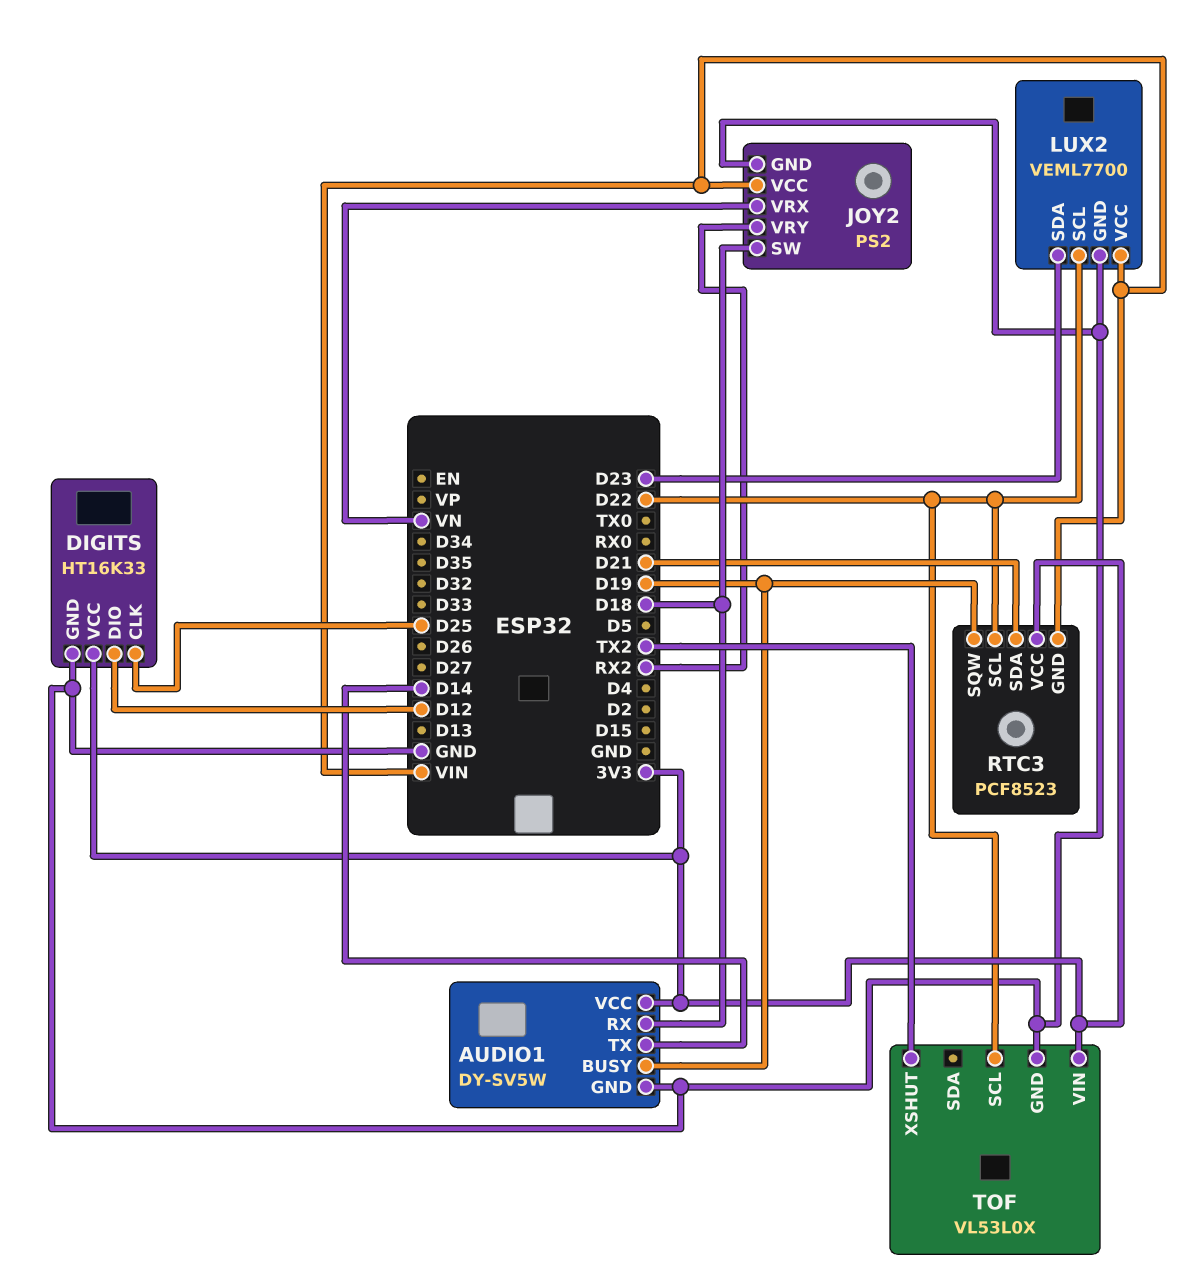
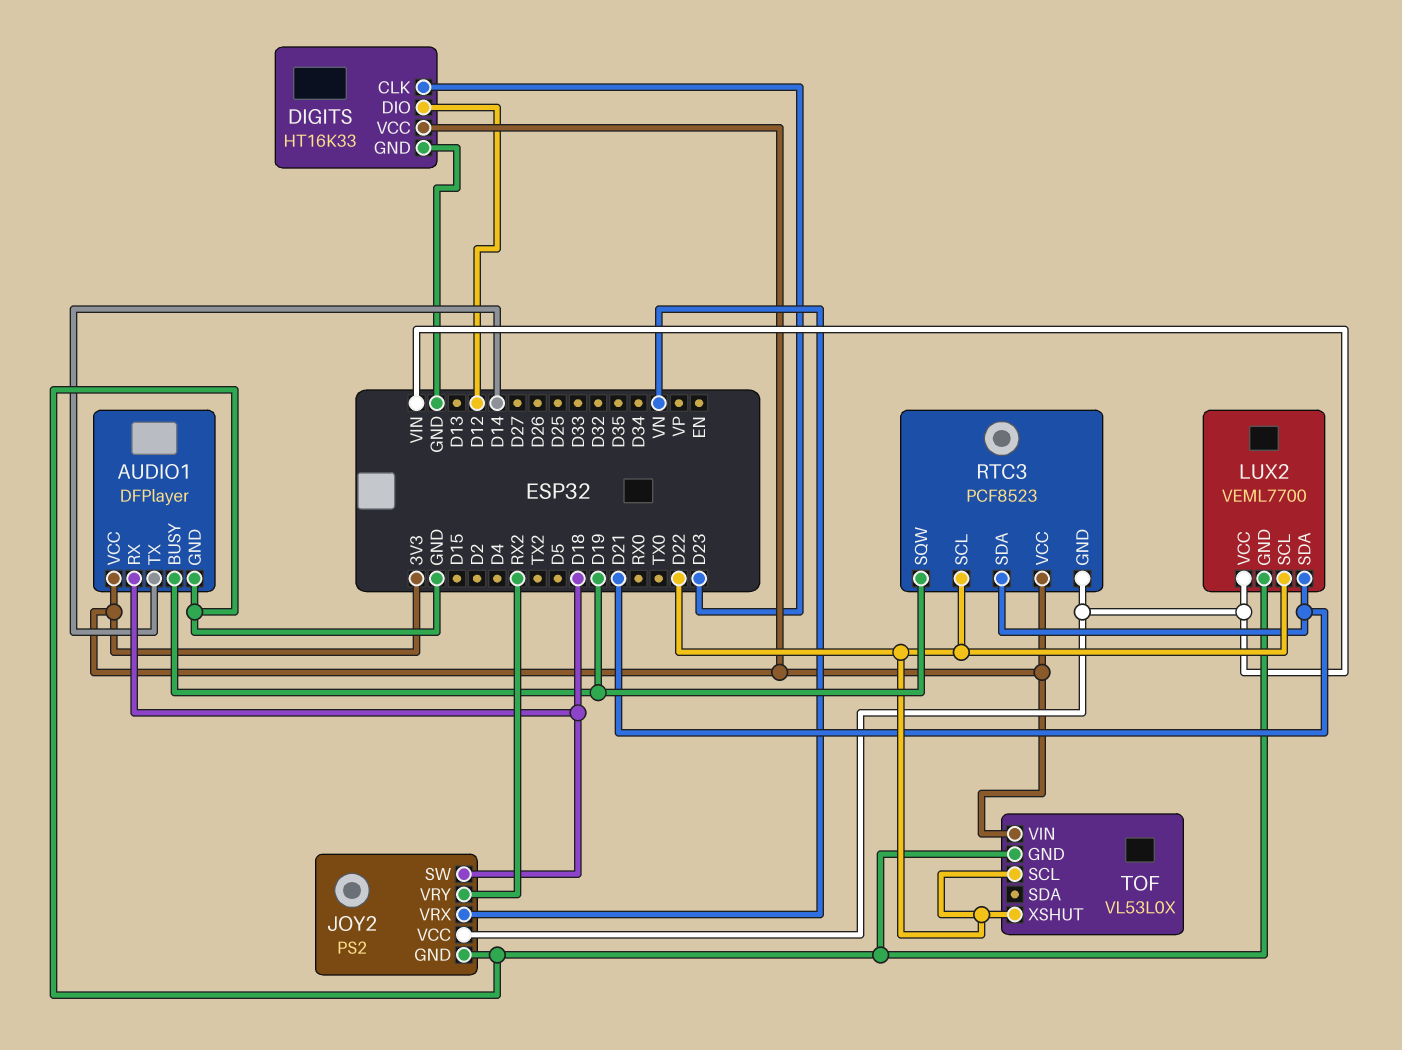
AUDIO1: DY-SV5W -> DFPlayer
DIGITS pin CLK: D25 -> D23
LUX2 pin SDA: D23 -> D21
TOF pin XSHUT: TX2 -> D22

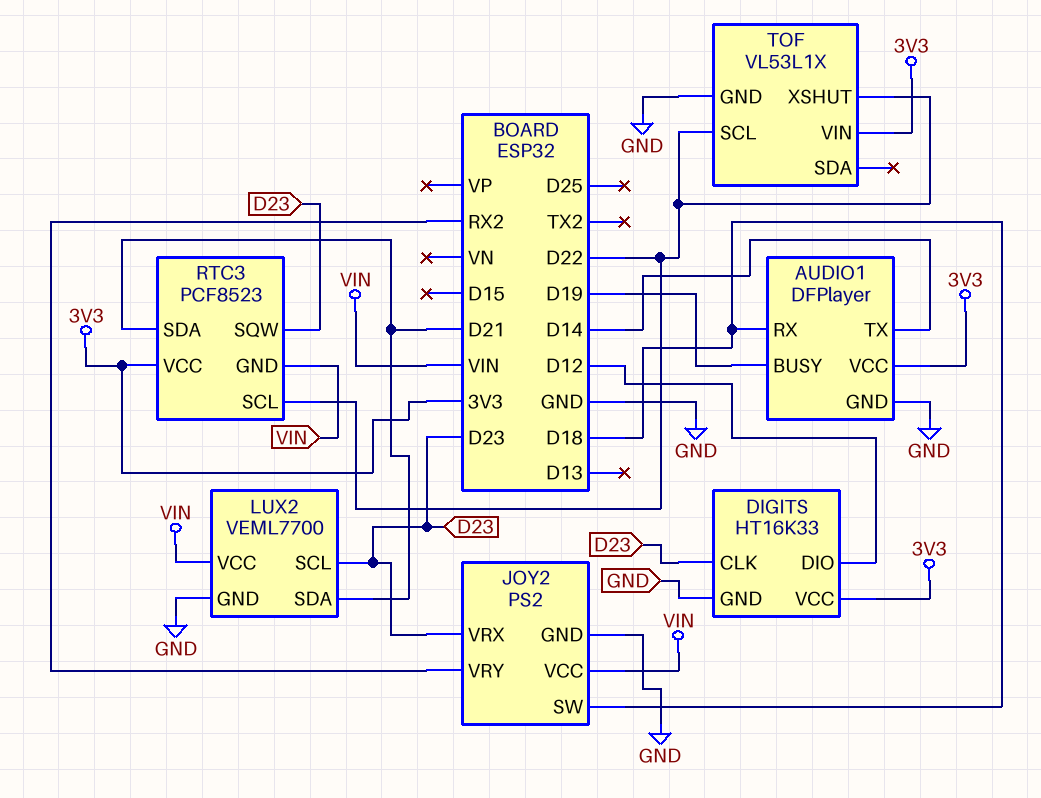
JOY2 pin VRX: VN -> D23
LUX2 pin SCL: D22 -> D23
RTC3 pin SQW: D19 -> D23
TOF: VL53L0X -> VL53L1X

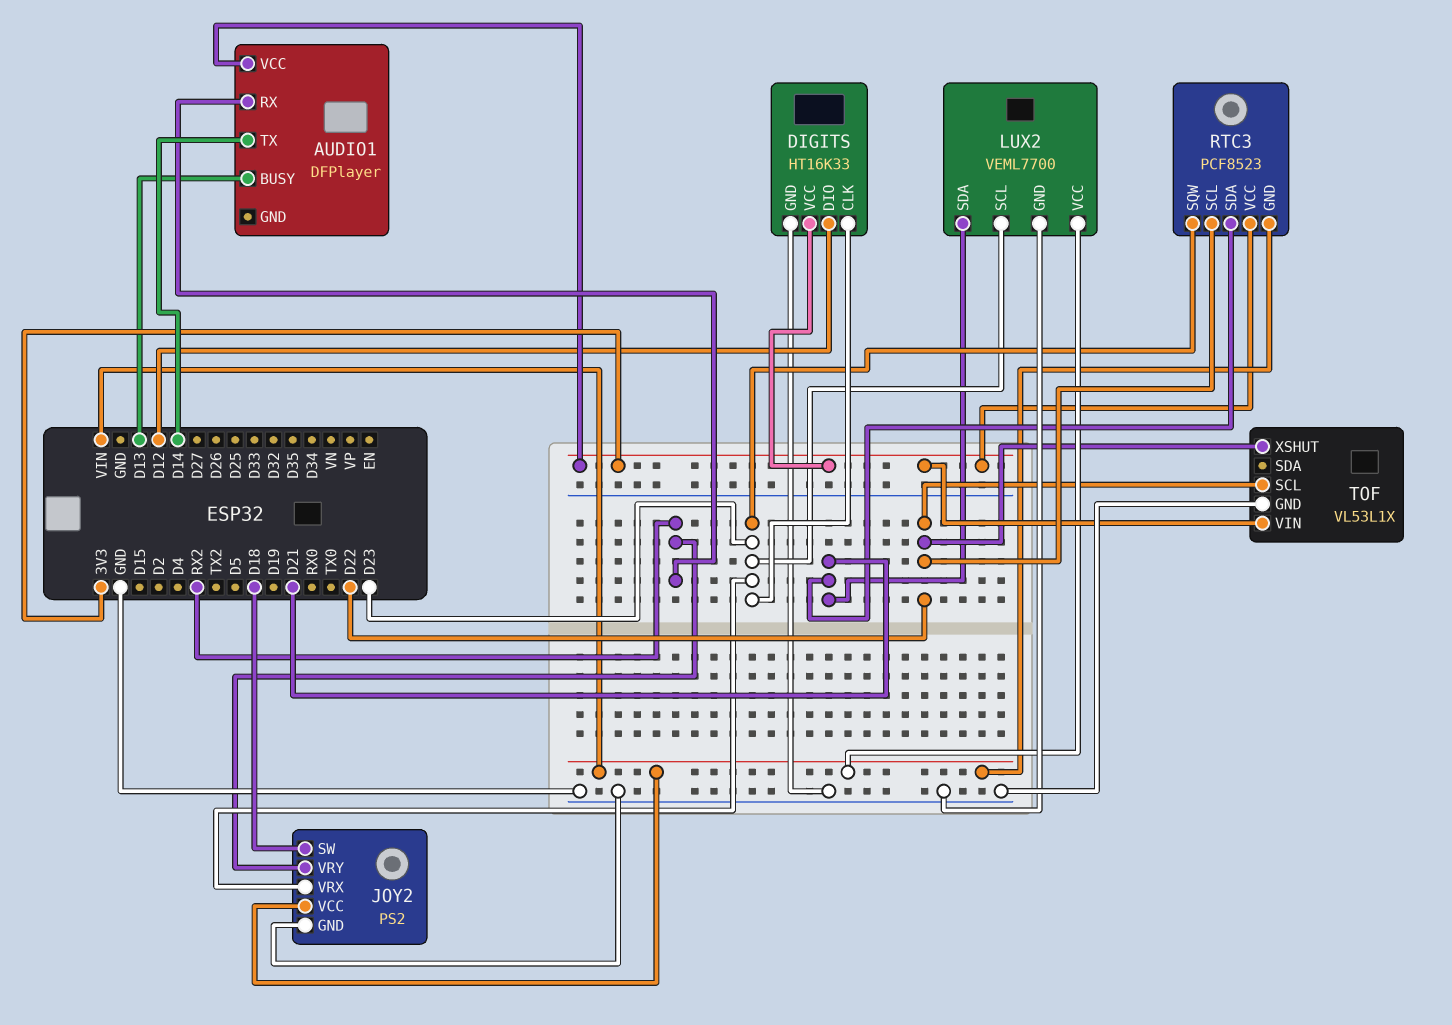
AUDIO1 pin BUSY: D19 -> D13
AUDIO1 pin GND: GND -> none
AUDIO1 pin RX: D18 -> RX2

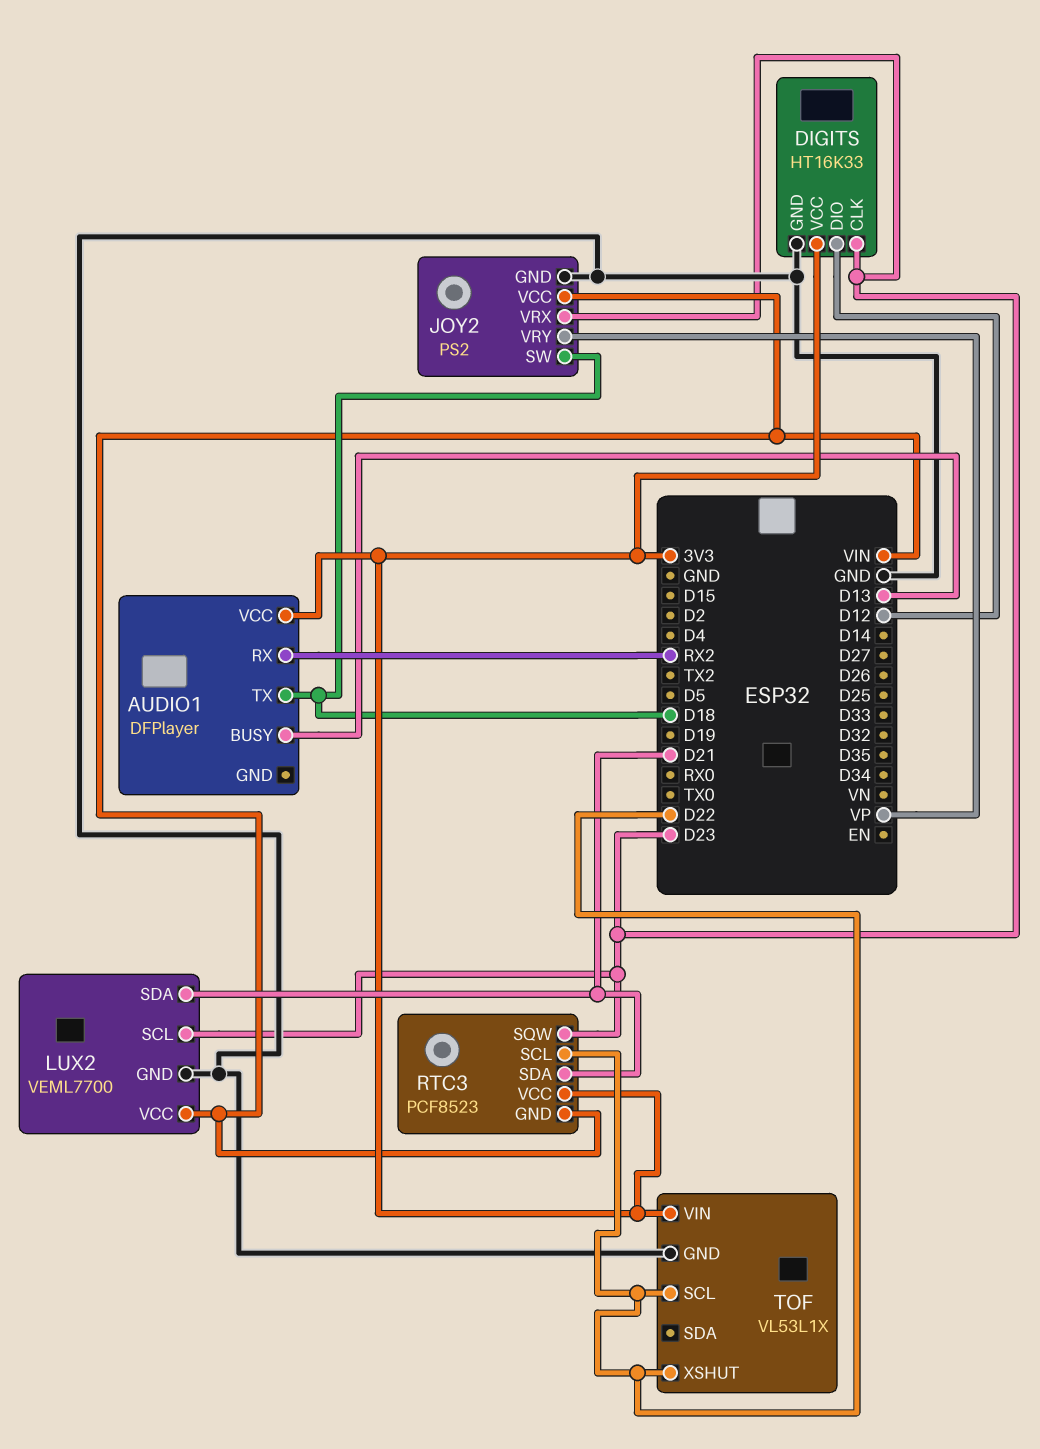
AUDIO1 pin TX: D14 -> D18
JOY2 pin VRY: RX2 -> VP

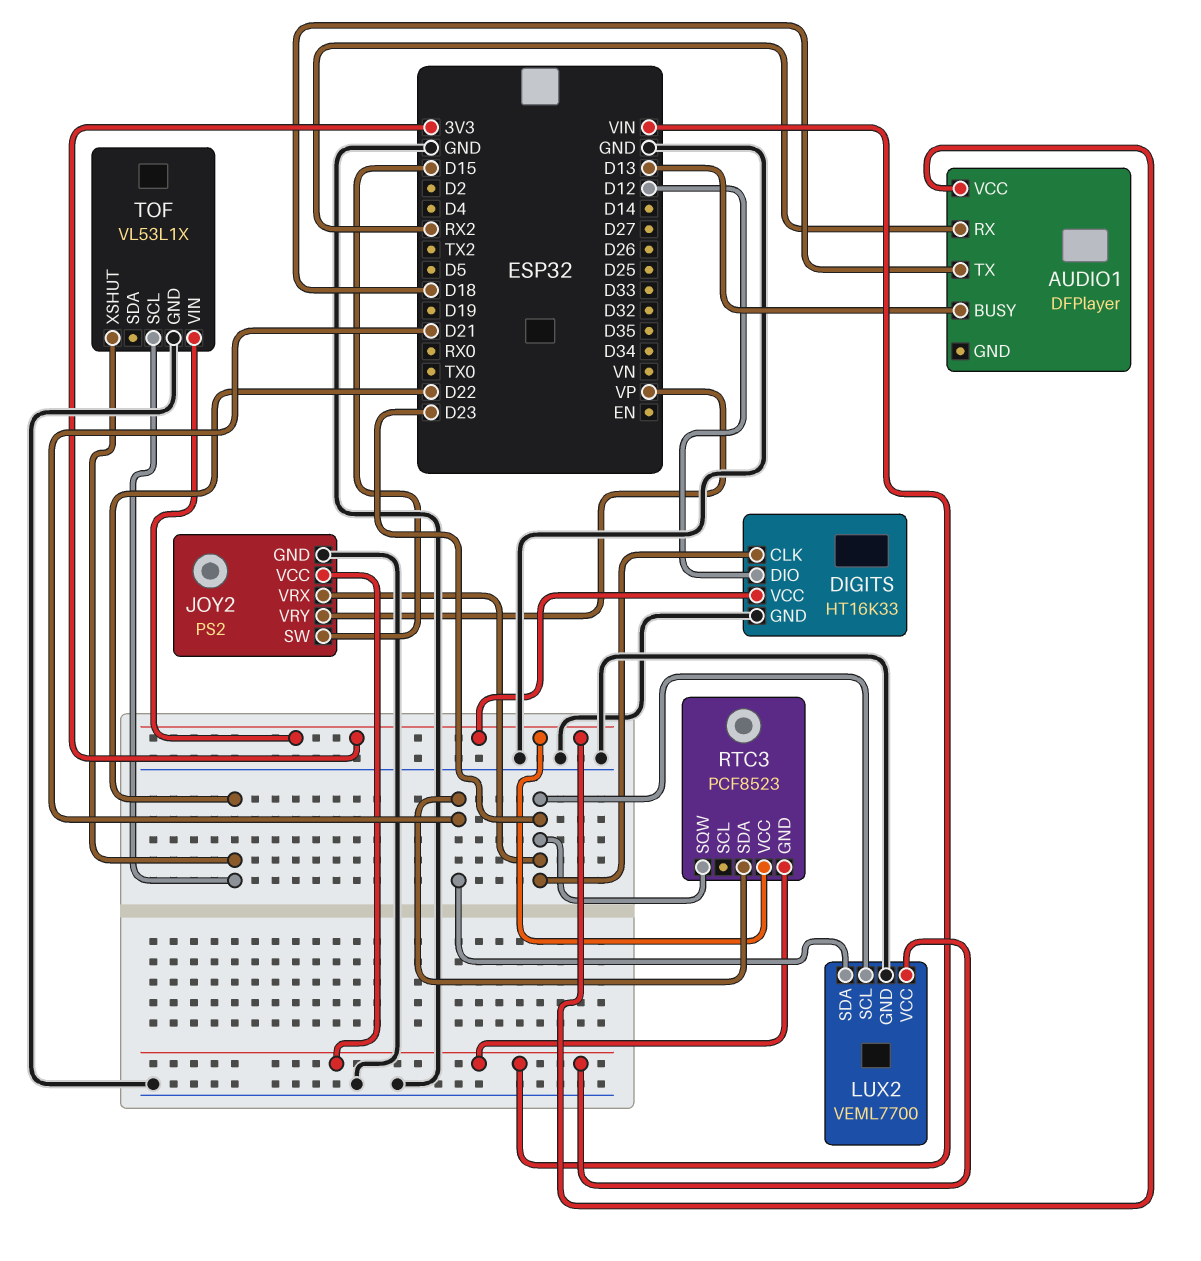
JOY2 pin SW: D18 -> D15
RTC3 pin SCL: D22 -> none

